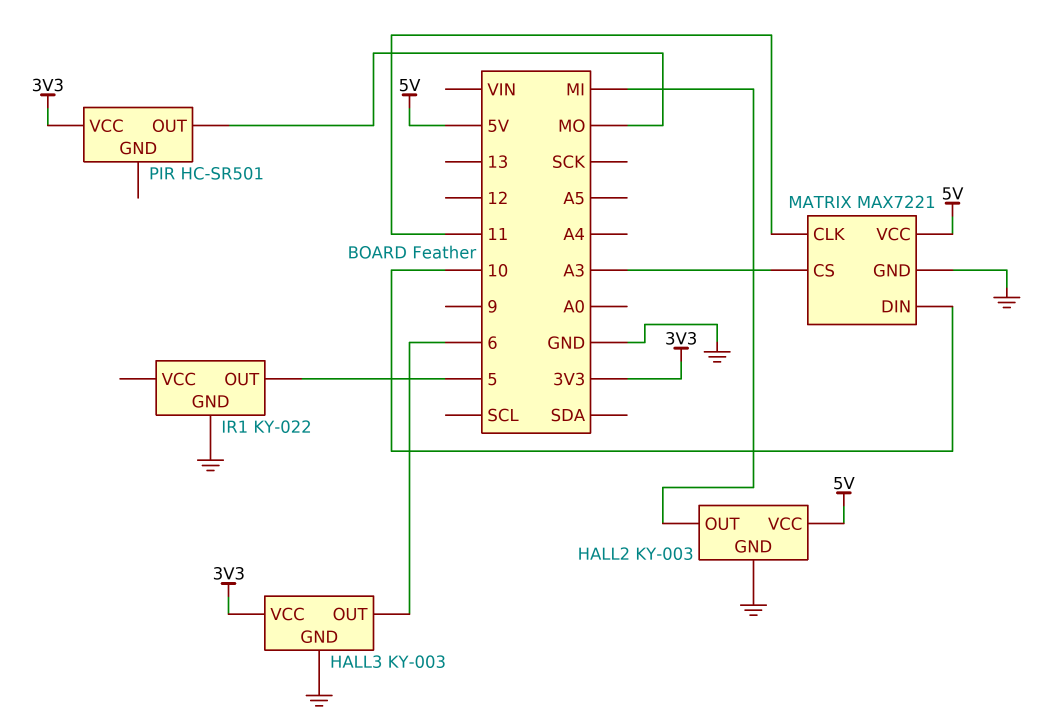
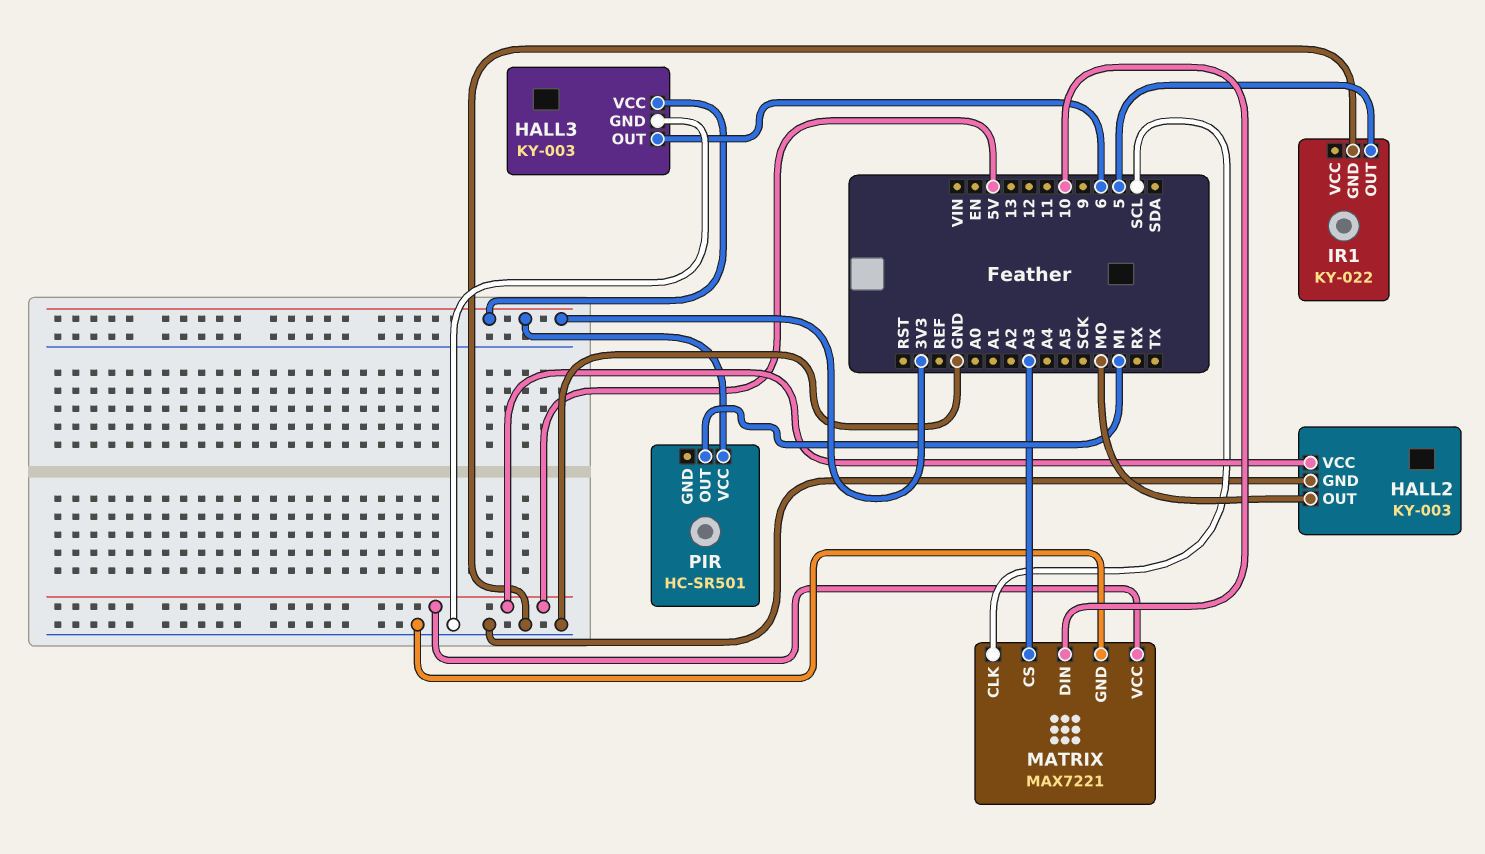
HALL2 pin OUT: MI -> MO
MATRIX pin CLK: 11 -> SCL
PIR pin OUT: MO -> MI

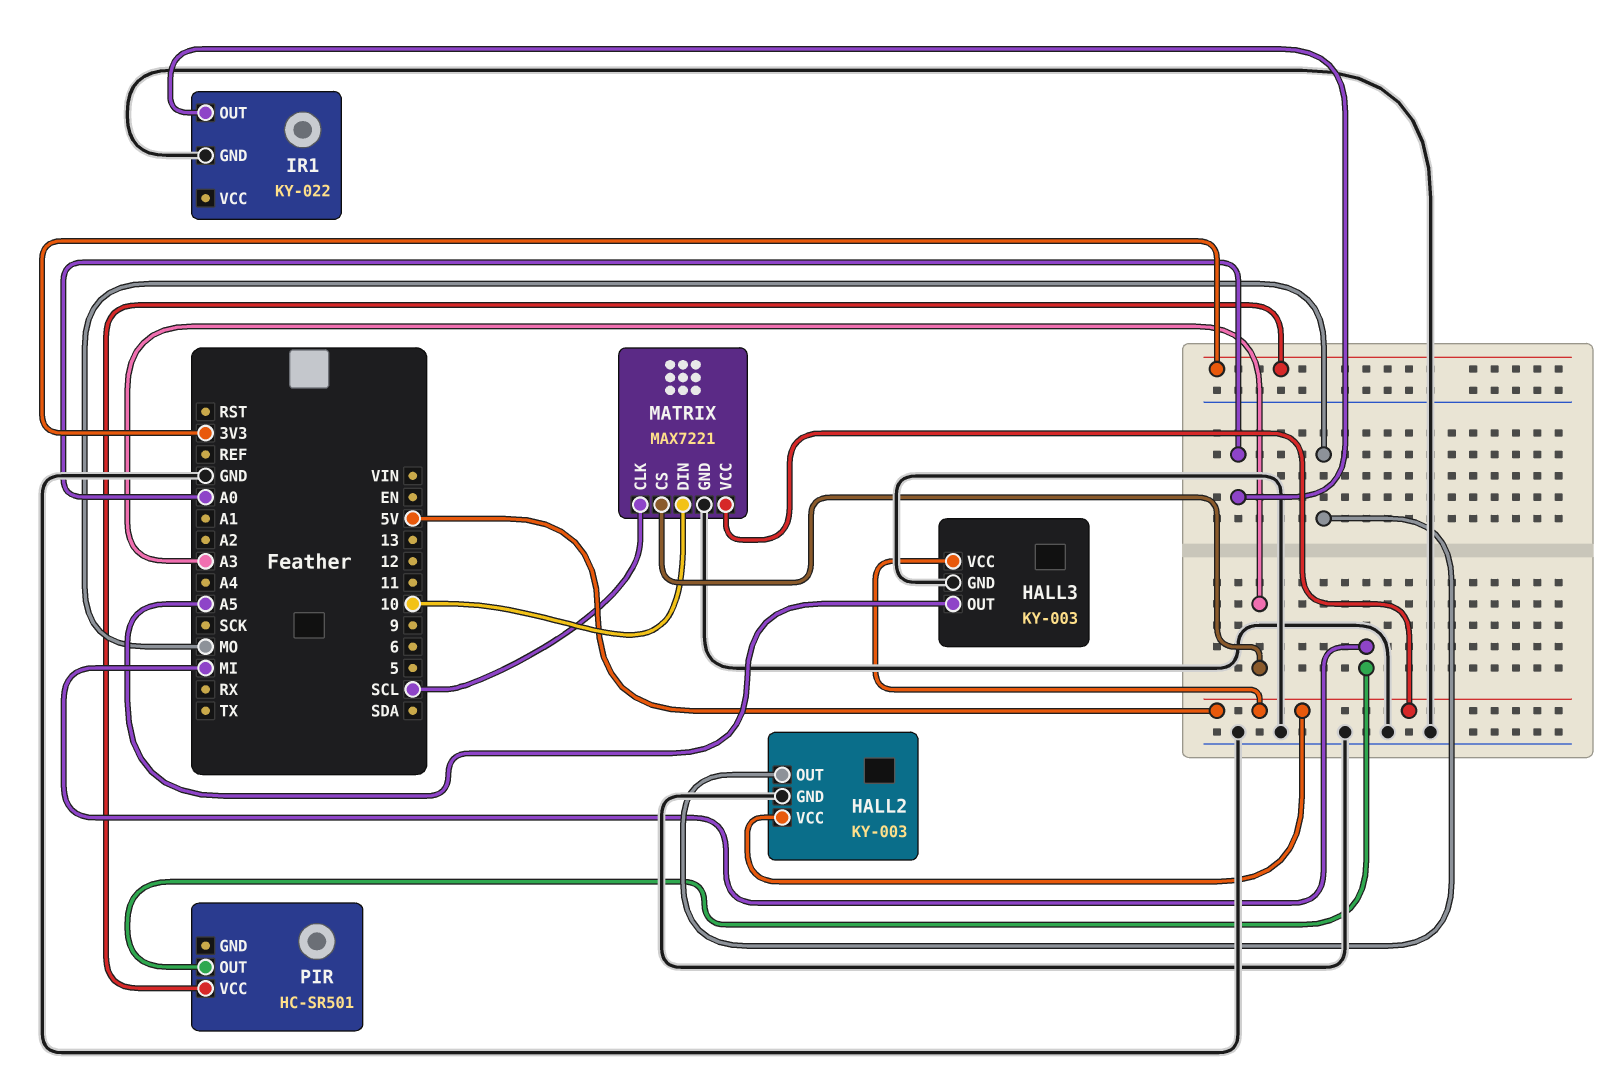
HALL3 pin OUT: 6 -> A5
HALL3 pin VCC: 3V3 -> 5V
IR1 pin OUT: 5 -> A0

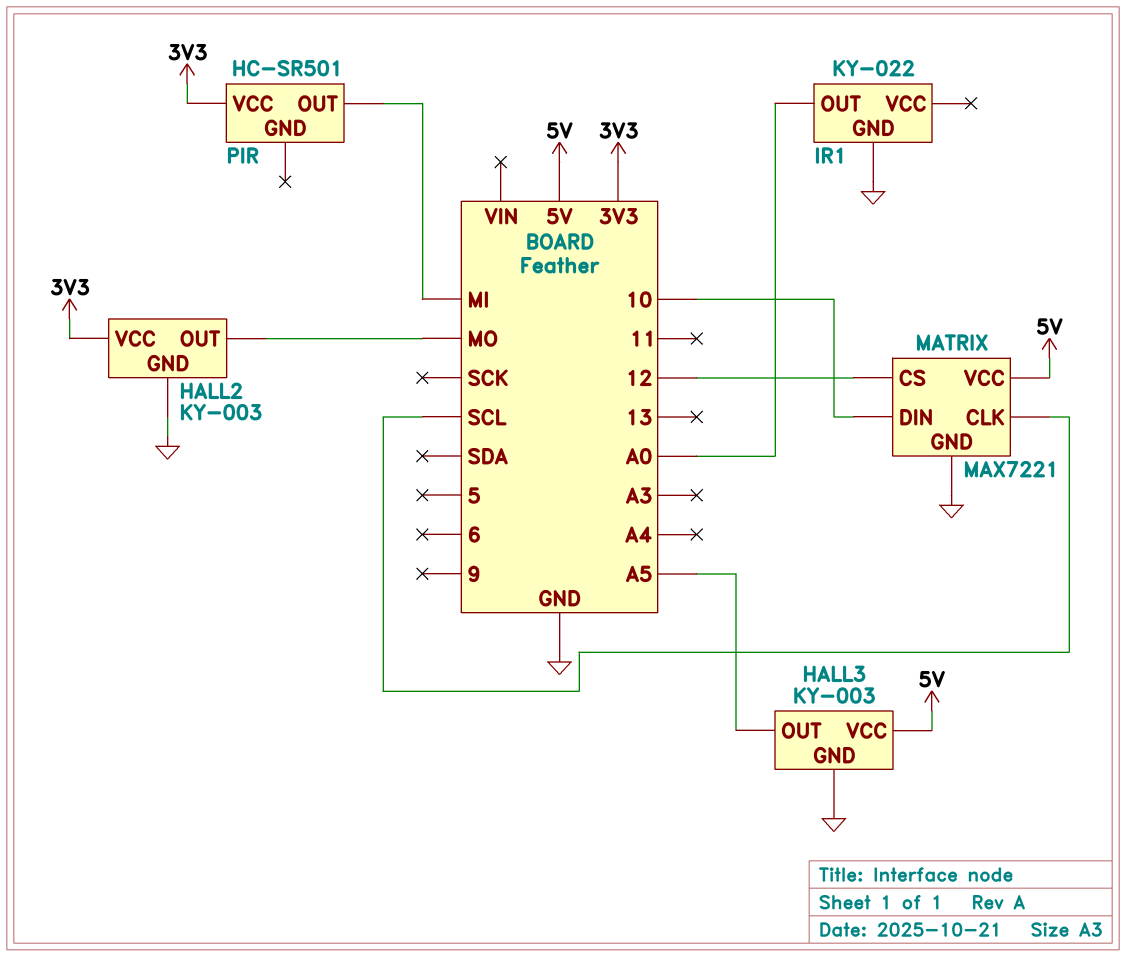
HALL2 pin VCC: 5V -> 3V3
MATRIX pin CS: A3 -> 12

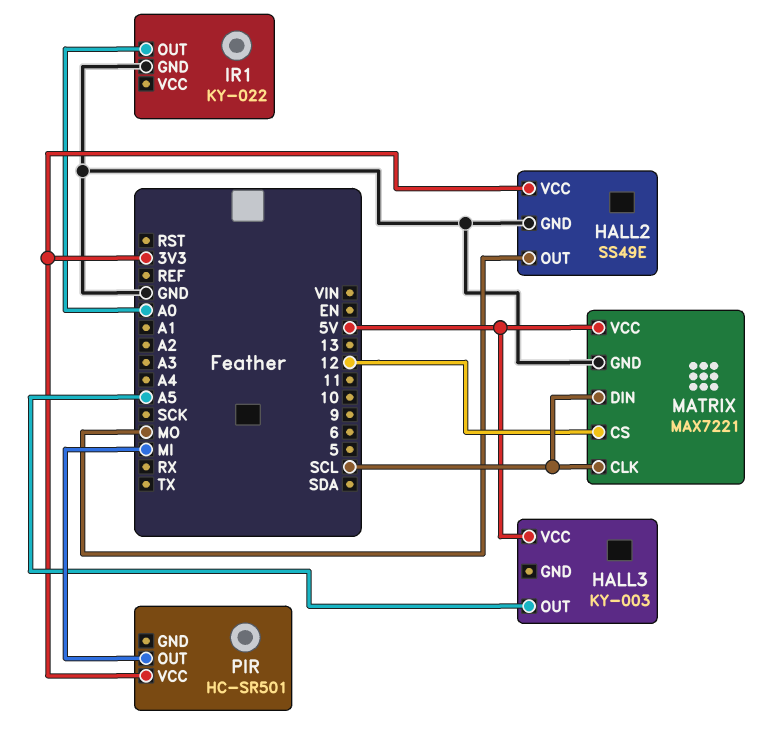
HALL2: KY-003 -> SS49E
HALL3 pin GND: GND -> none
MATRIX pin DIN: 10 -> SCL

